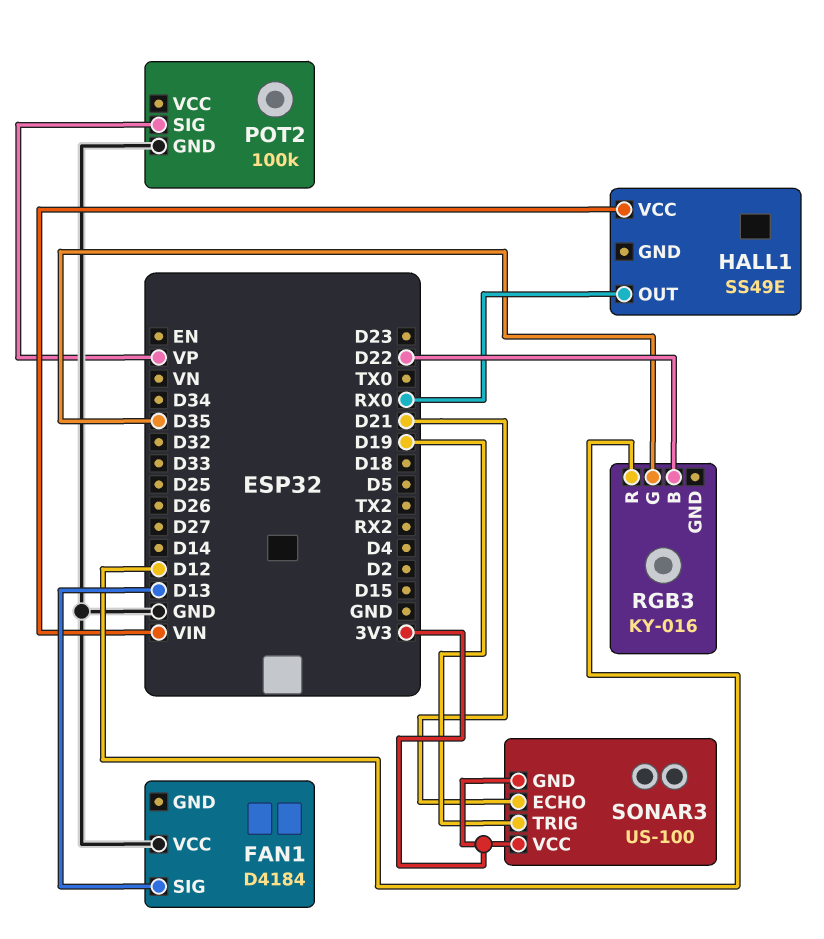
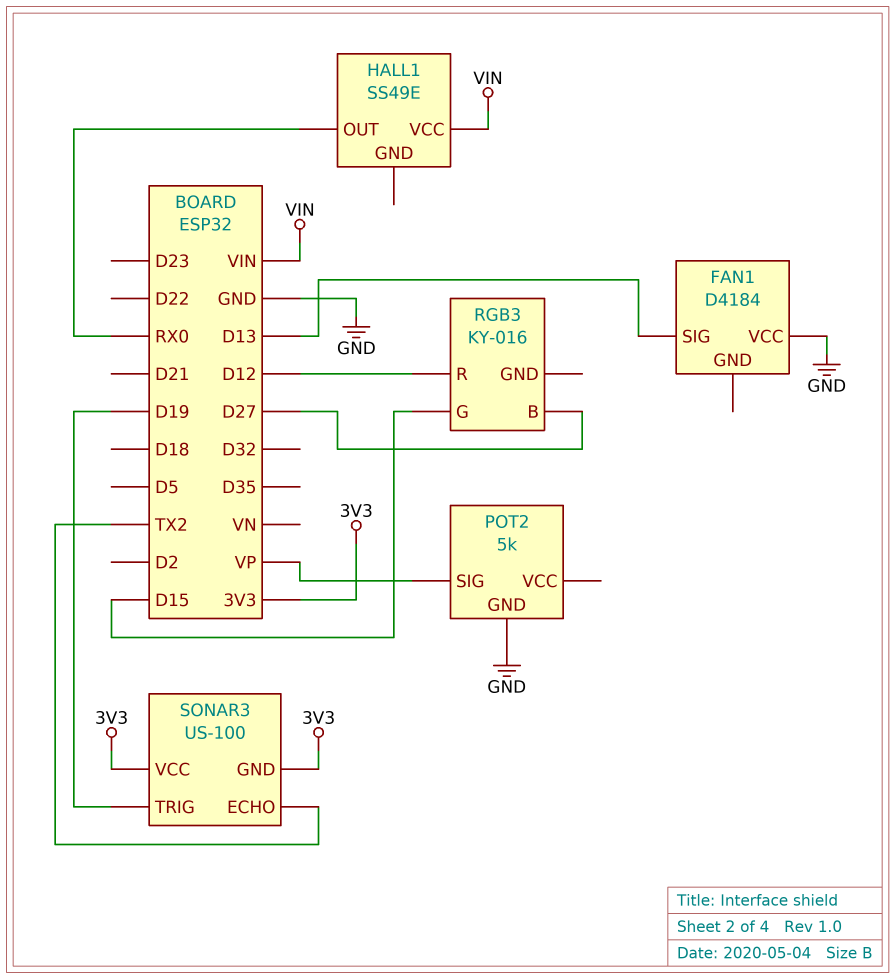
POT2: 100k -> 5k
RGB3 pin B: D22 -> D27
RGB3 pin G: D35 -> D15
SONAR3 pin ECHO: D21 -> TX2

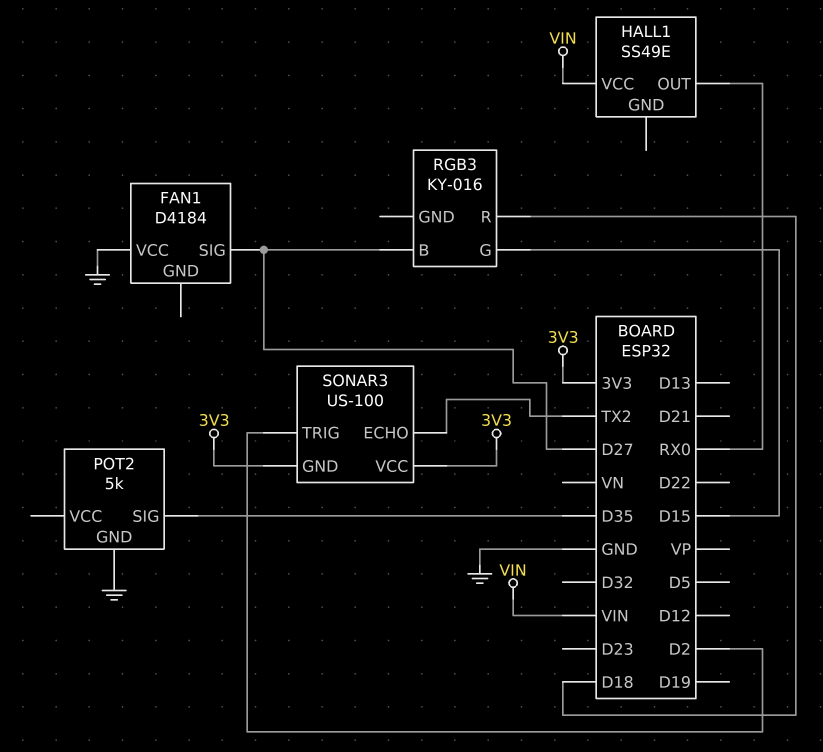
FAN1 pin SIG: D13 -> D27
POT2 pin SIG: VP -> D35
RGB3 pin R: D12 -> D18
SONAR3 pin TRIG: D19 -> D2

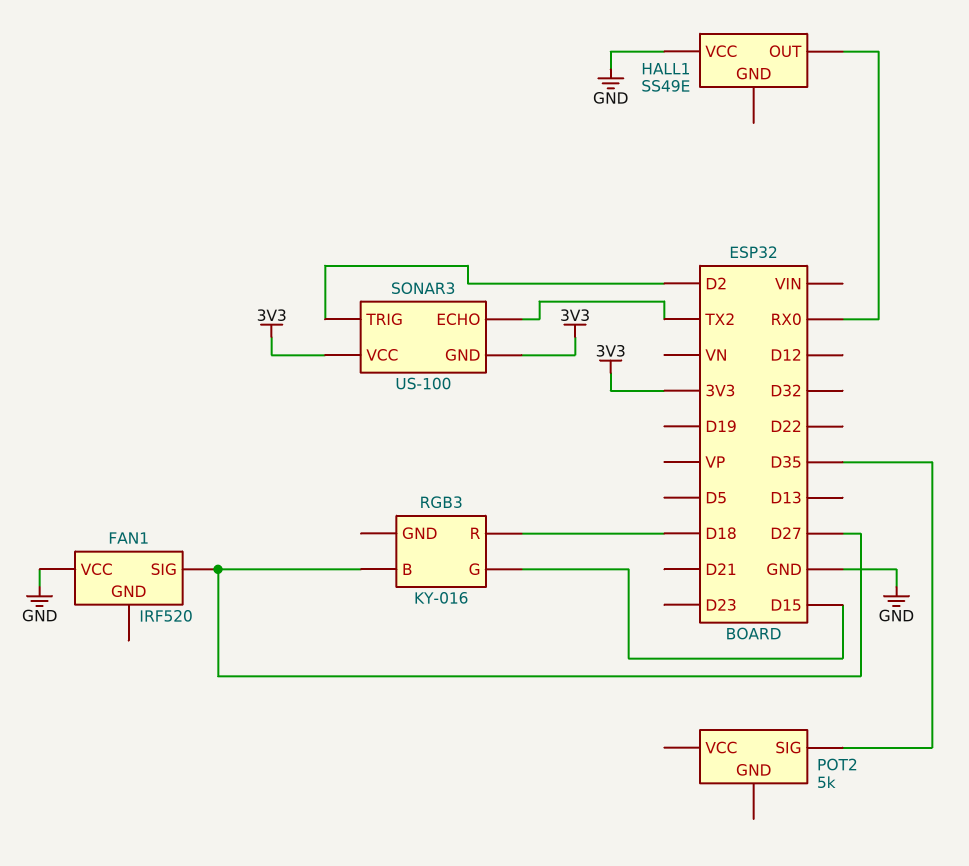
FAN1: D4184 -> IRF520
HALL1 pin VCC: VIN -> GND
POT2 pin GND: GND -> none

